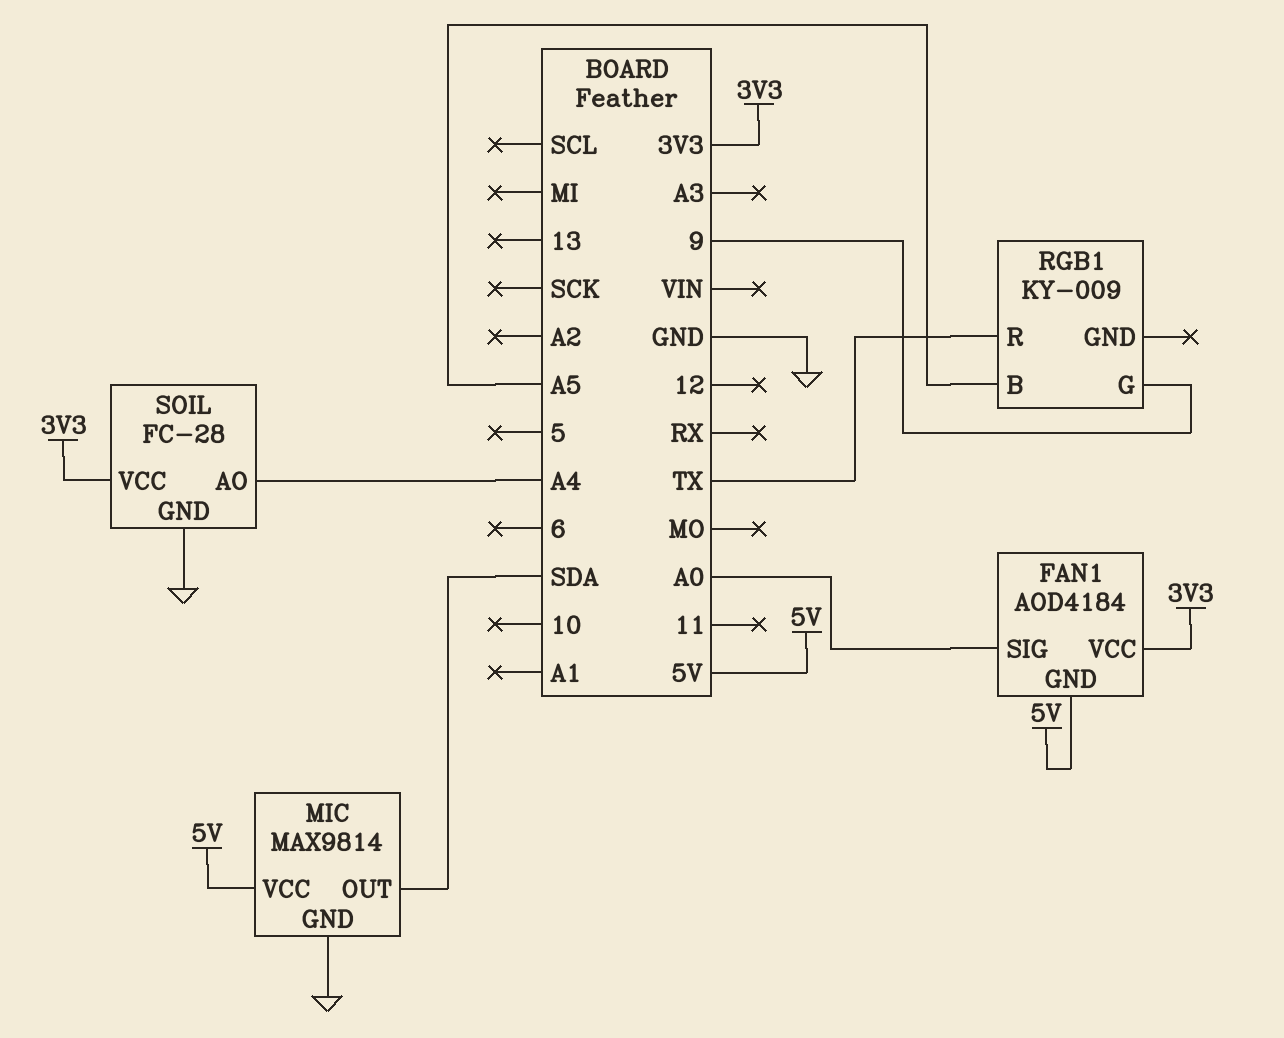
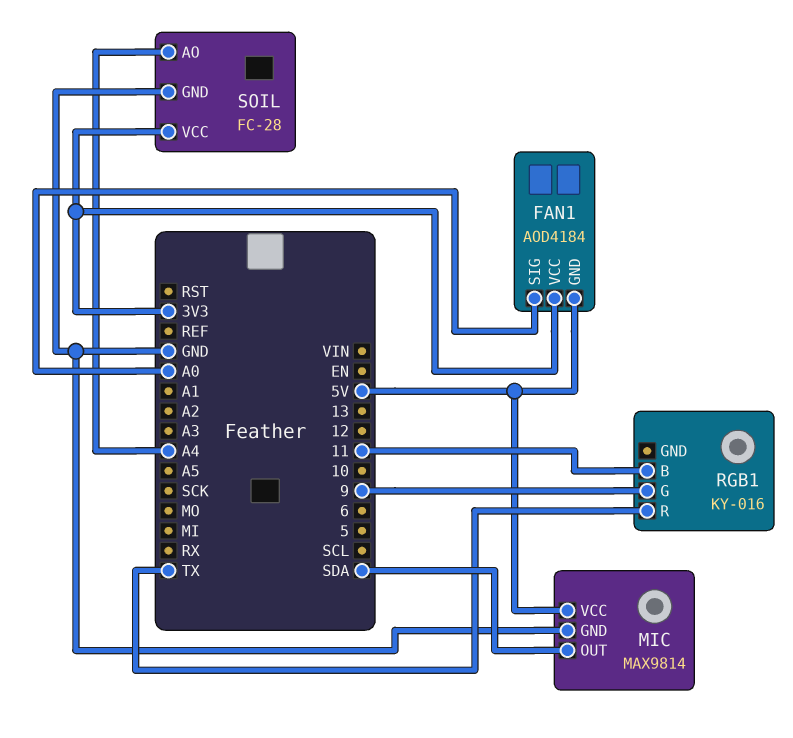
RGB1: KY-009 -> KY-016
RGB1 pin B: A5 -> 11

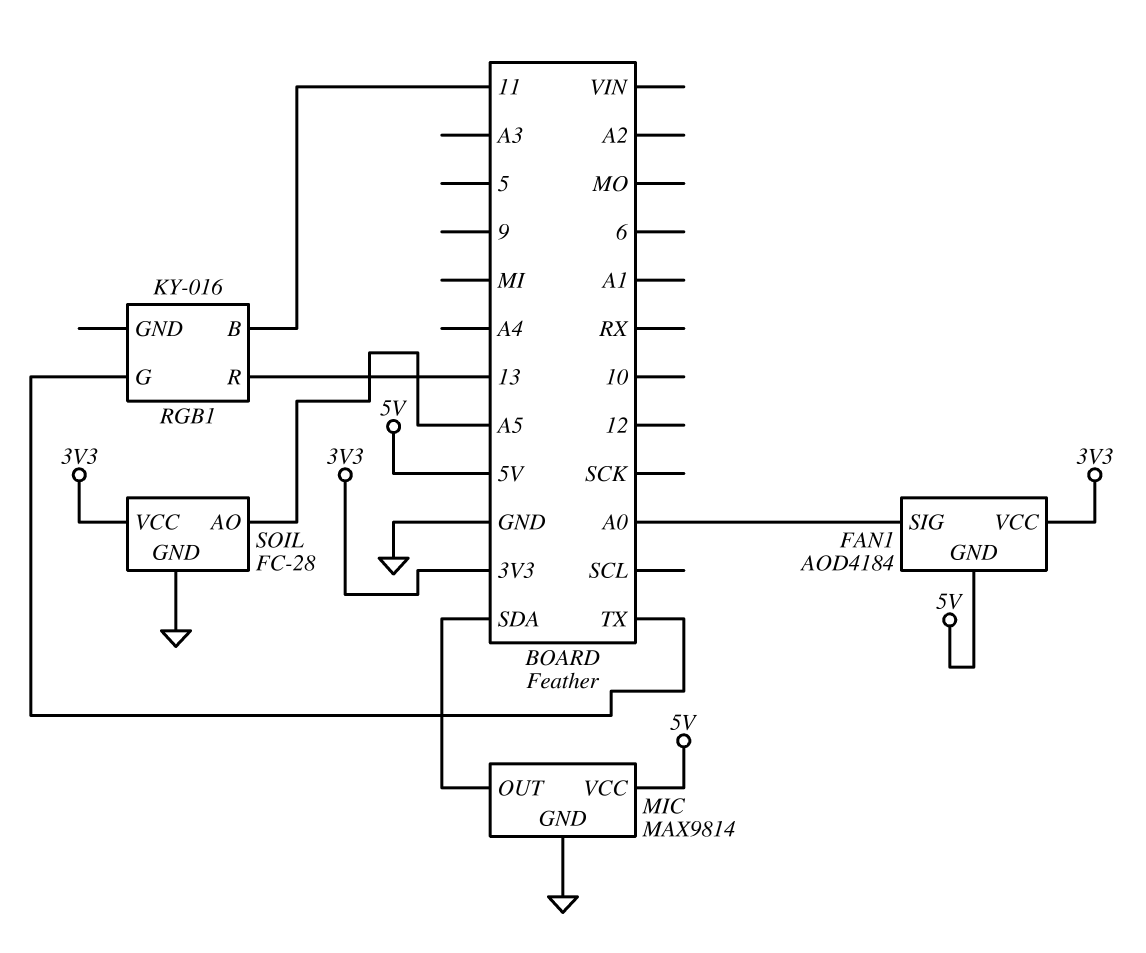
RGB1 pin G: 9 -> TX
RGB1 pin R: TX -> 13
SOIL pin AO: A4 -> A5

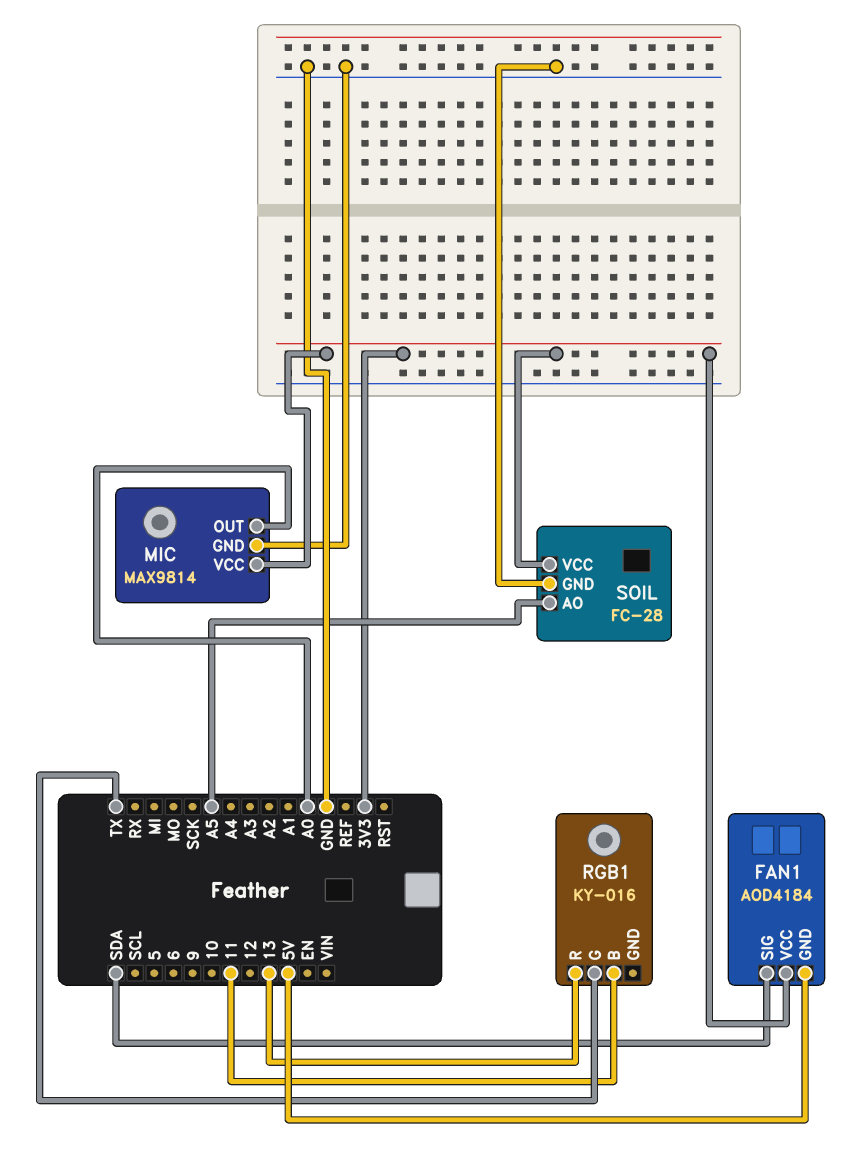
FAN1 pin SIG: A0 -> SDA
MIC pin OUT: SDA -> A0
MIC pin VCC: 5V -> 3V3

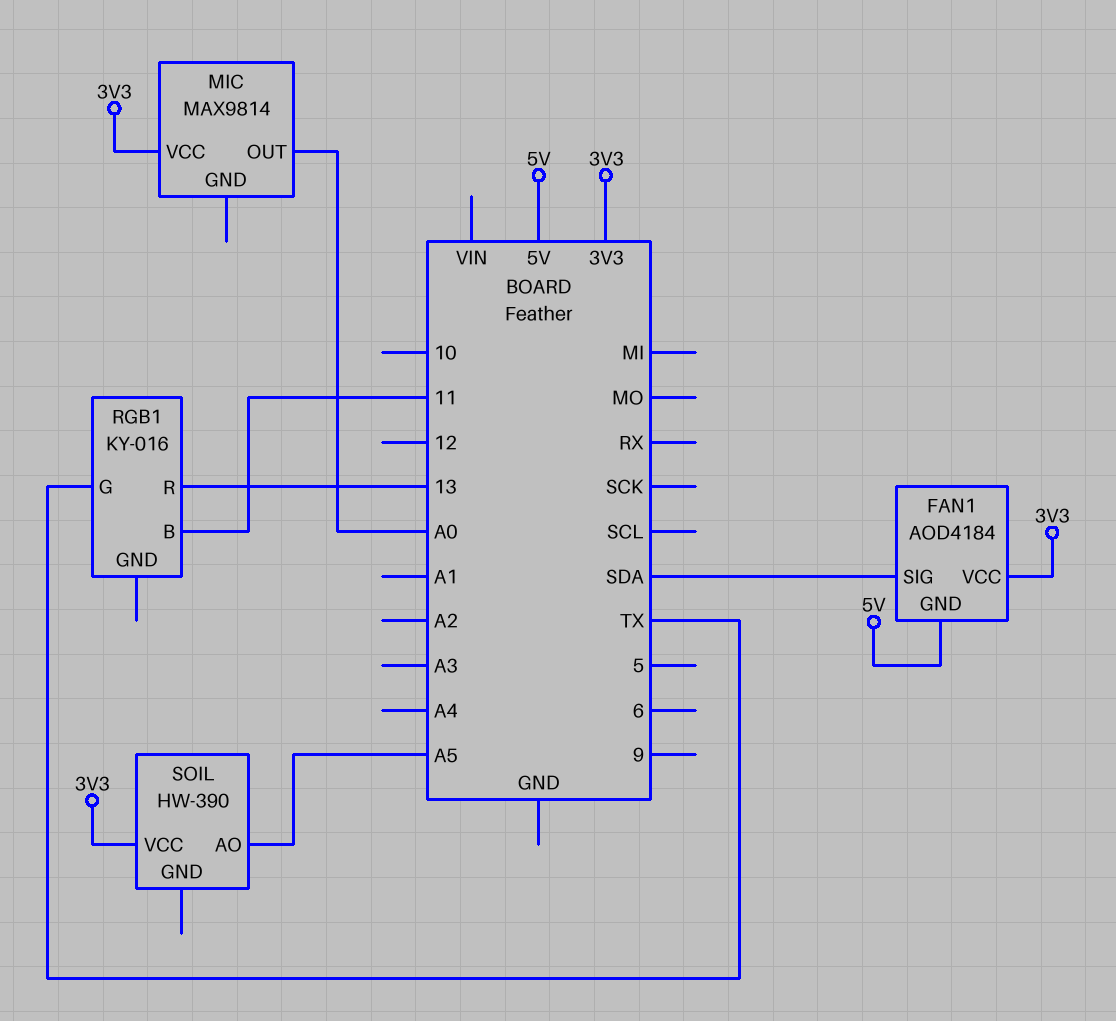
MIC pin GND: GND -> none
SOIL: FC-28 -> HW-390
SOIL pin GND: GND -> none

